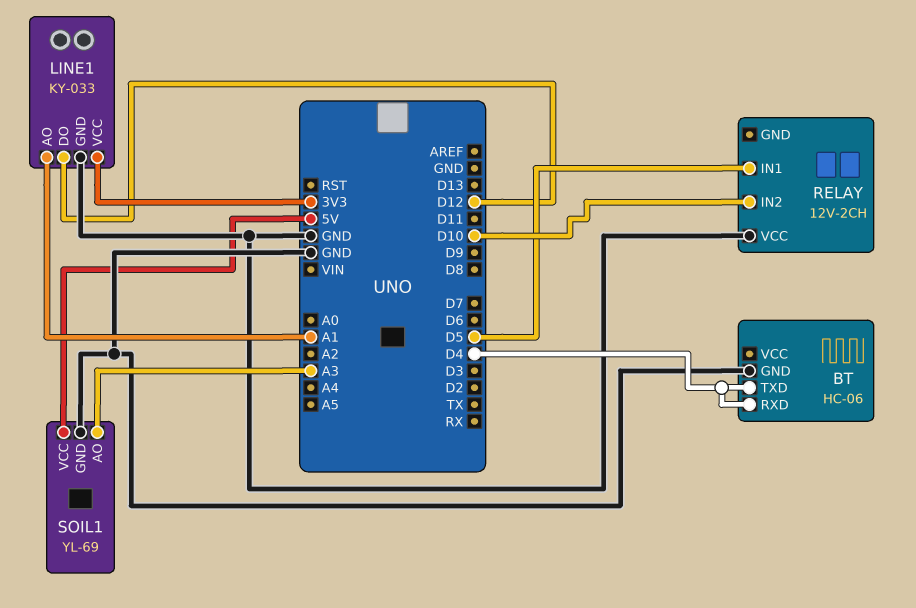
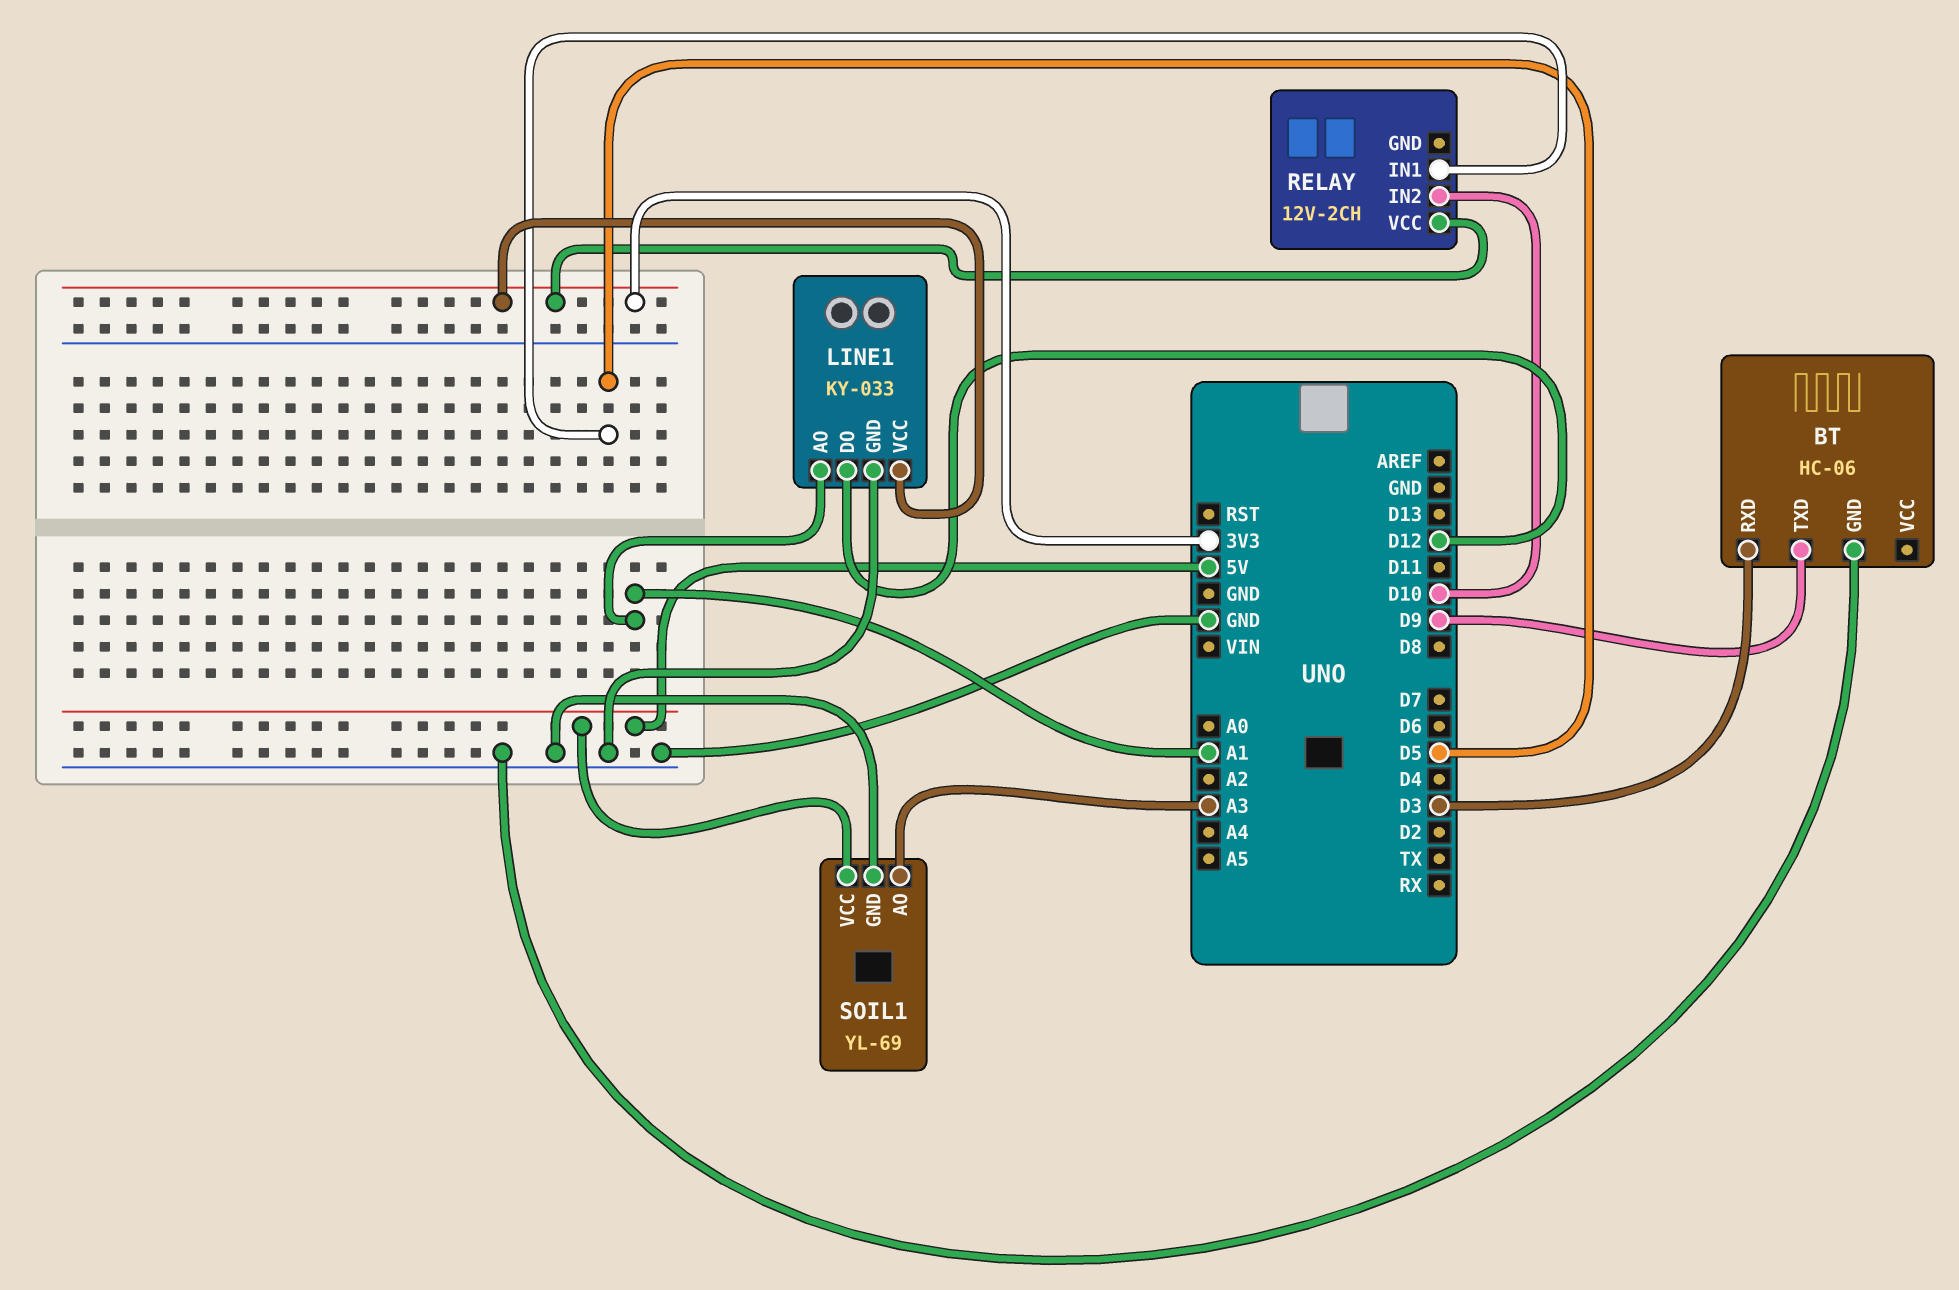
BT pin RXD: D4 -> D3
BT pin TXD: D4 -> D9
RELAY pin VCC: GND -> 3V3

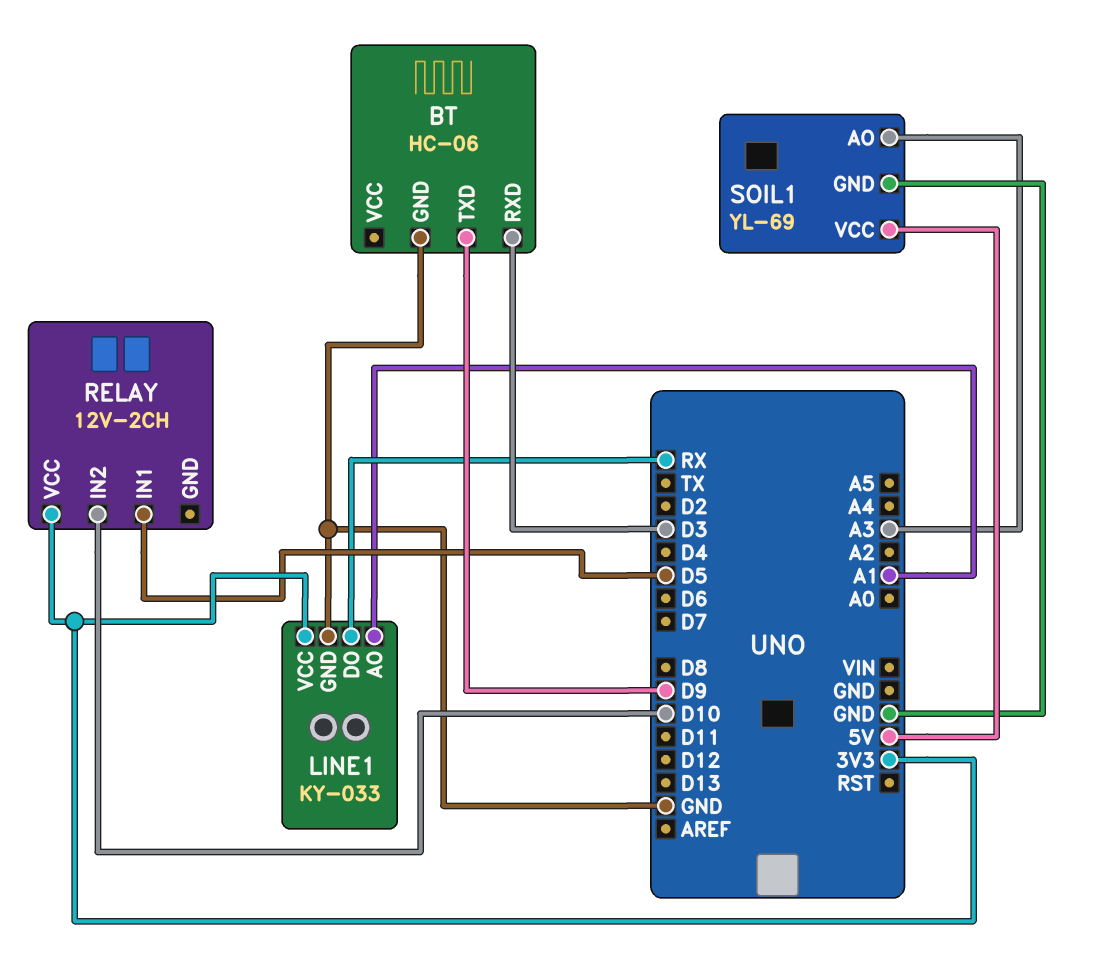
LINE1 pin DO: D12 -> RX

